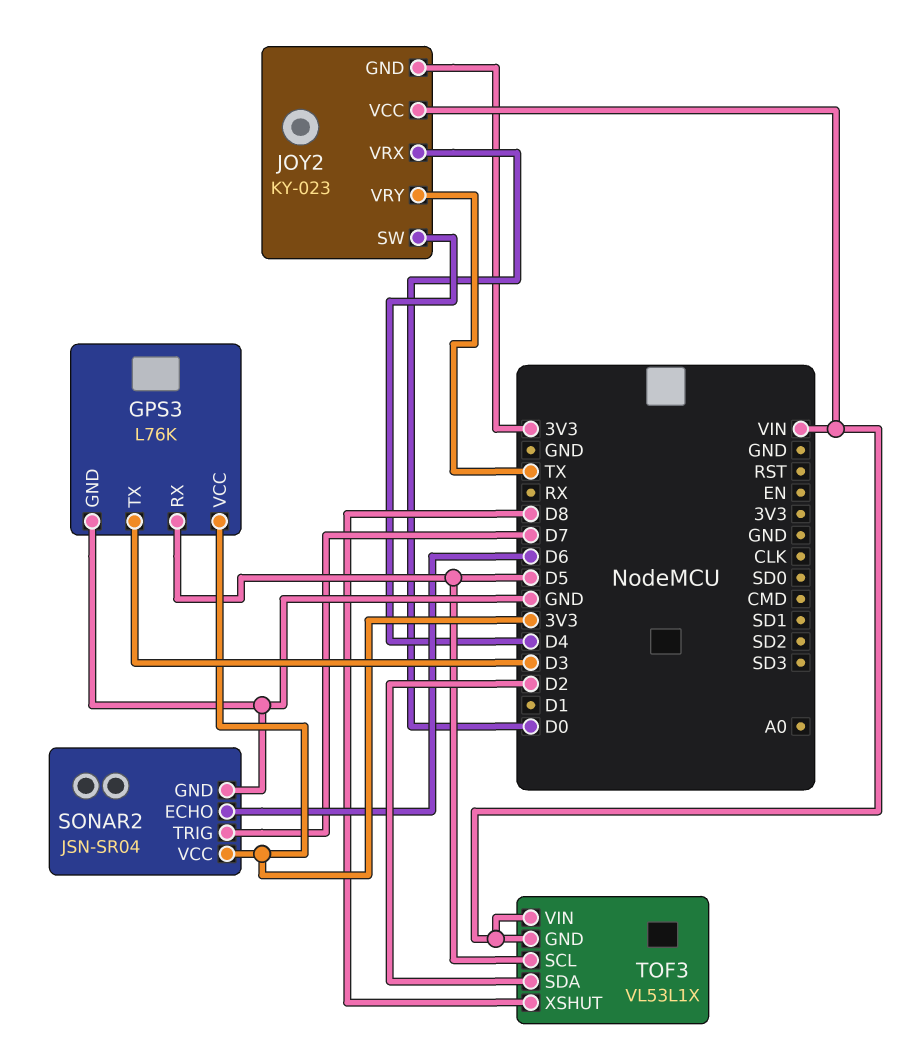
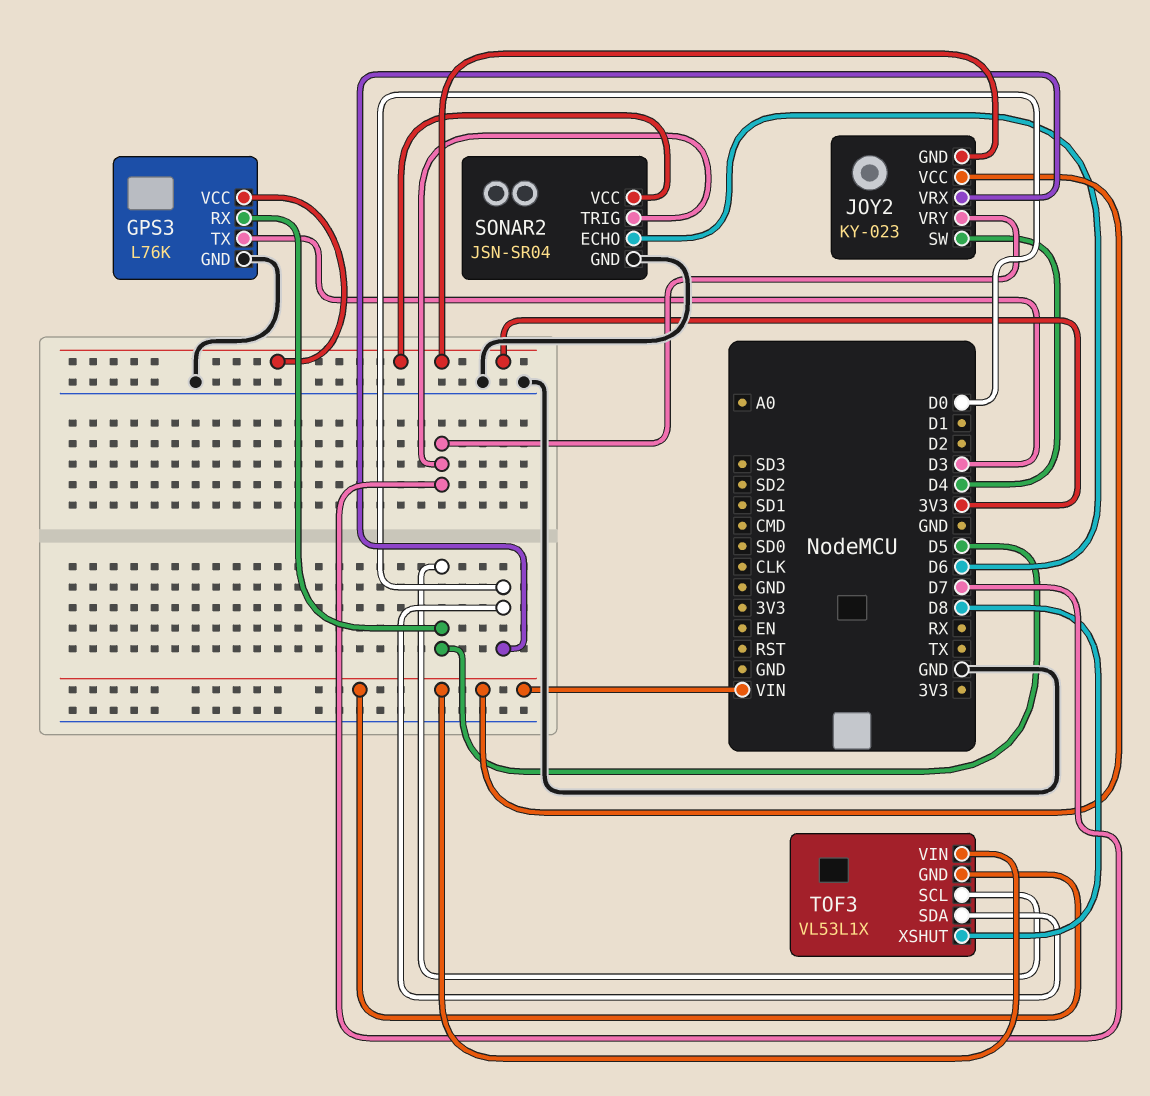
JOY2 pin VRY: TX -> D7
TOF3 pin SDA: D2 -> D0

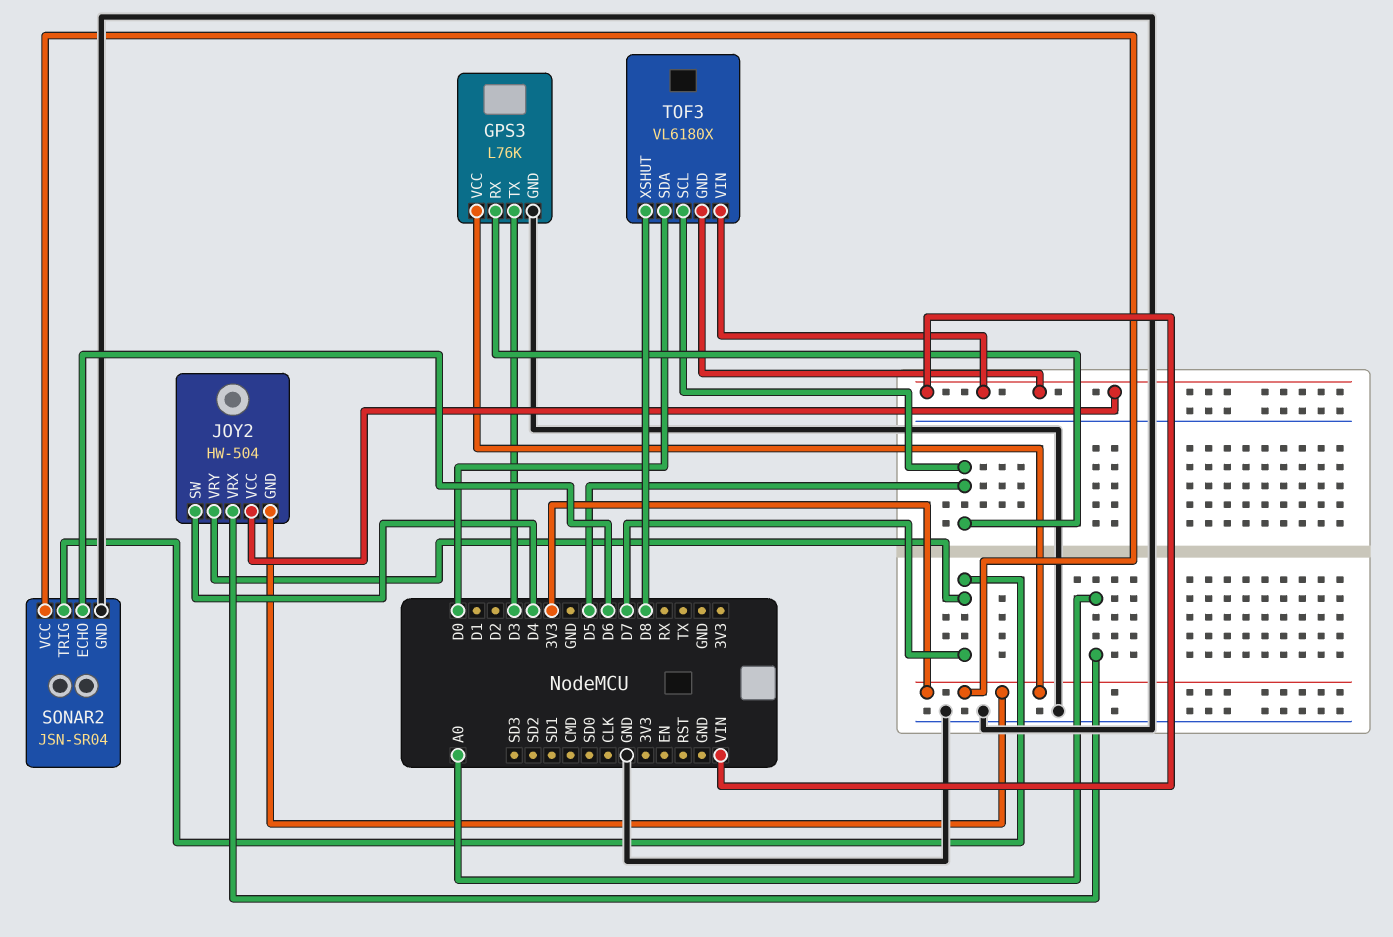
JOY2: KY-023 -> HW-504
JOY2 pin VRX: D0 -> A0
TOF3: VL53L1X -> VL6180X

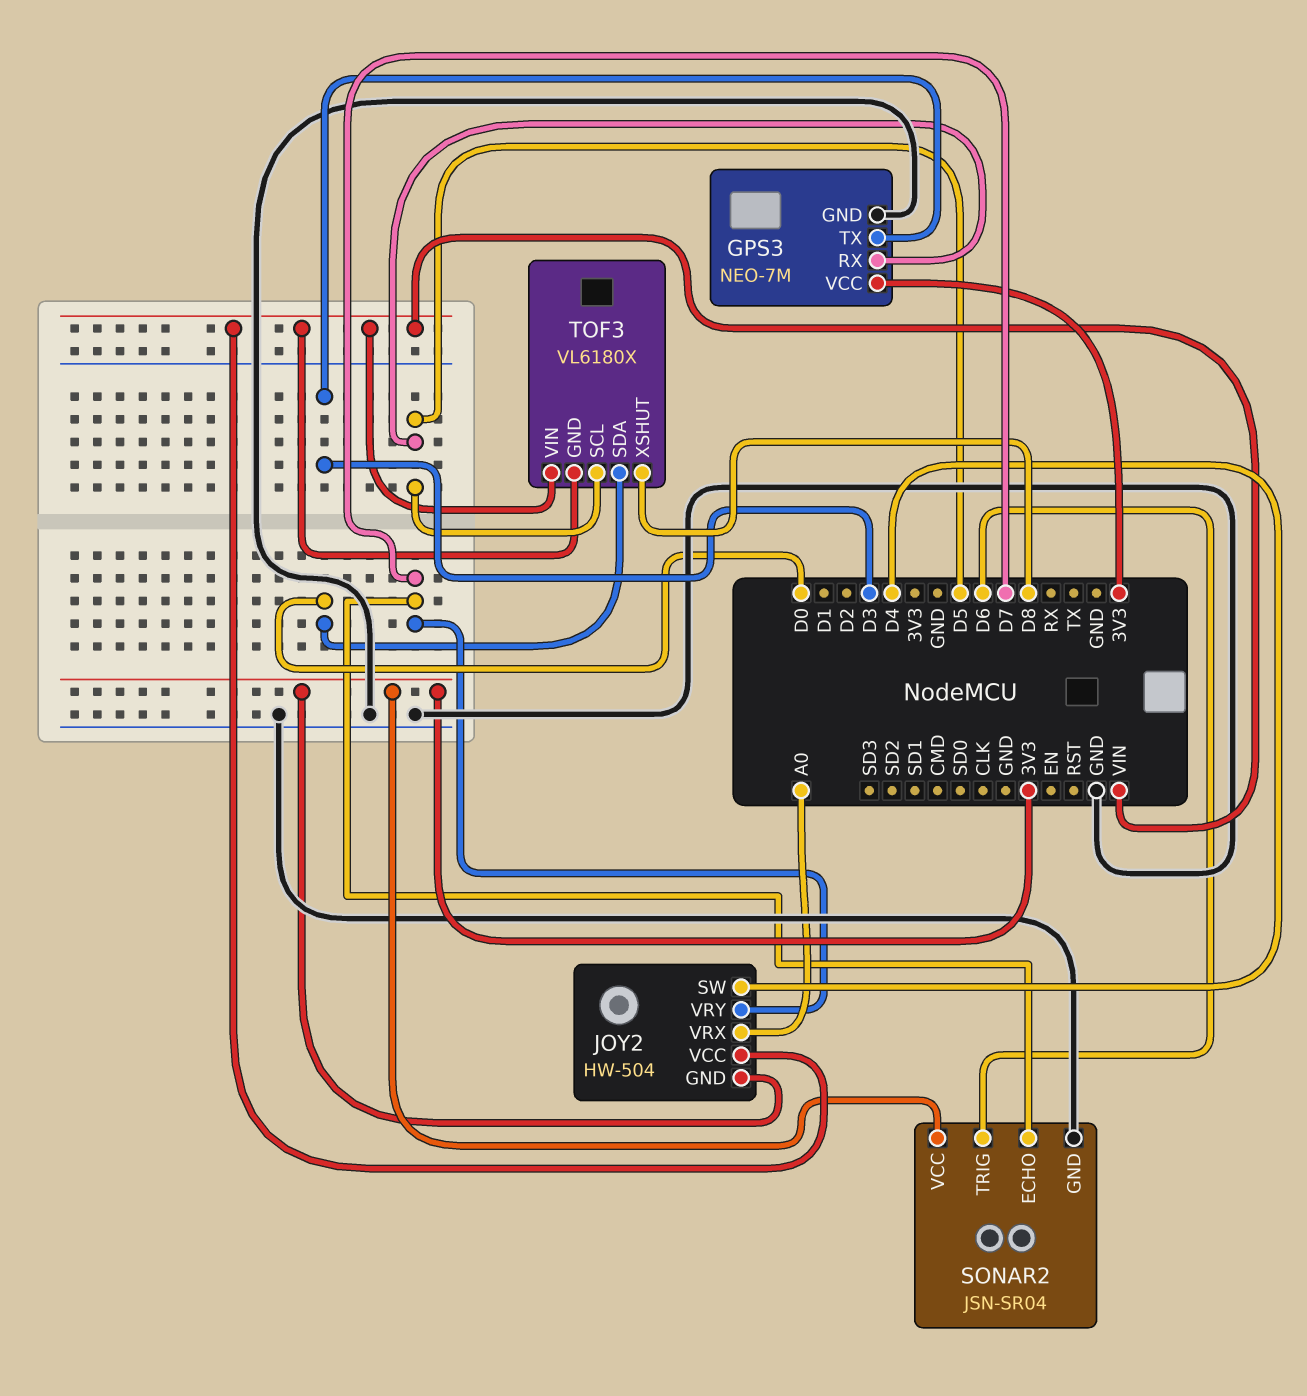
GPS3: L76K -> NEO-7M
SONAR2 pin ECHO: D6 -> D7
SONAR2 pin TRIG: D7 -> D6

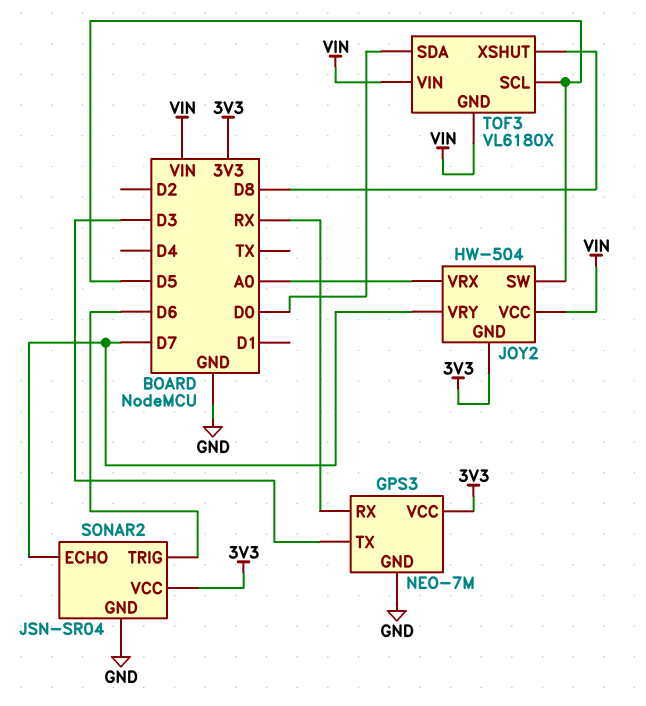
GPS3 pin RX: D5 -> RX
JOY2 pin SW: D4 -> D5

